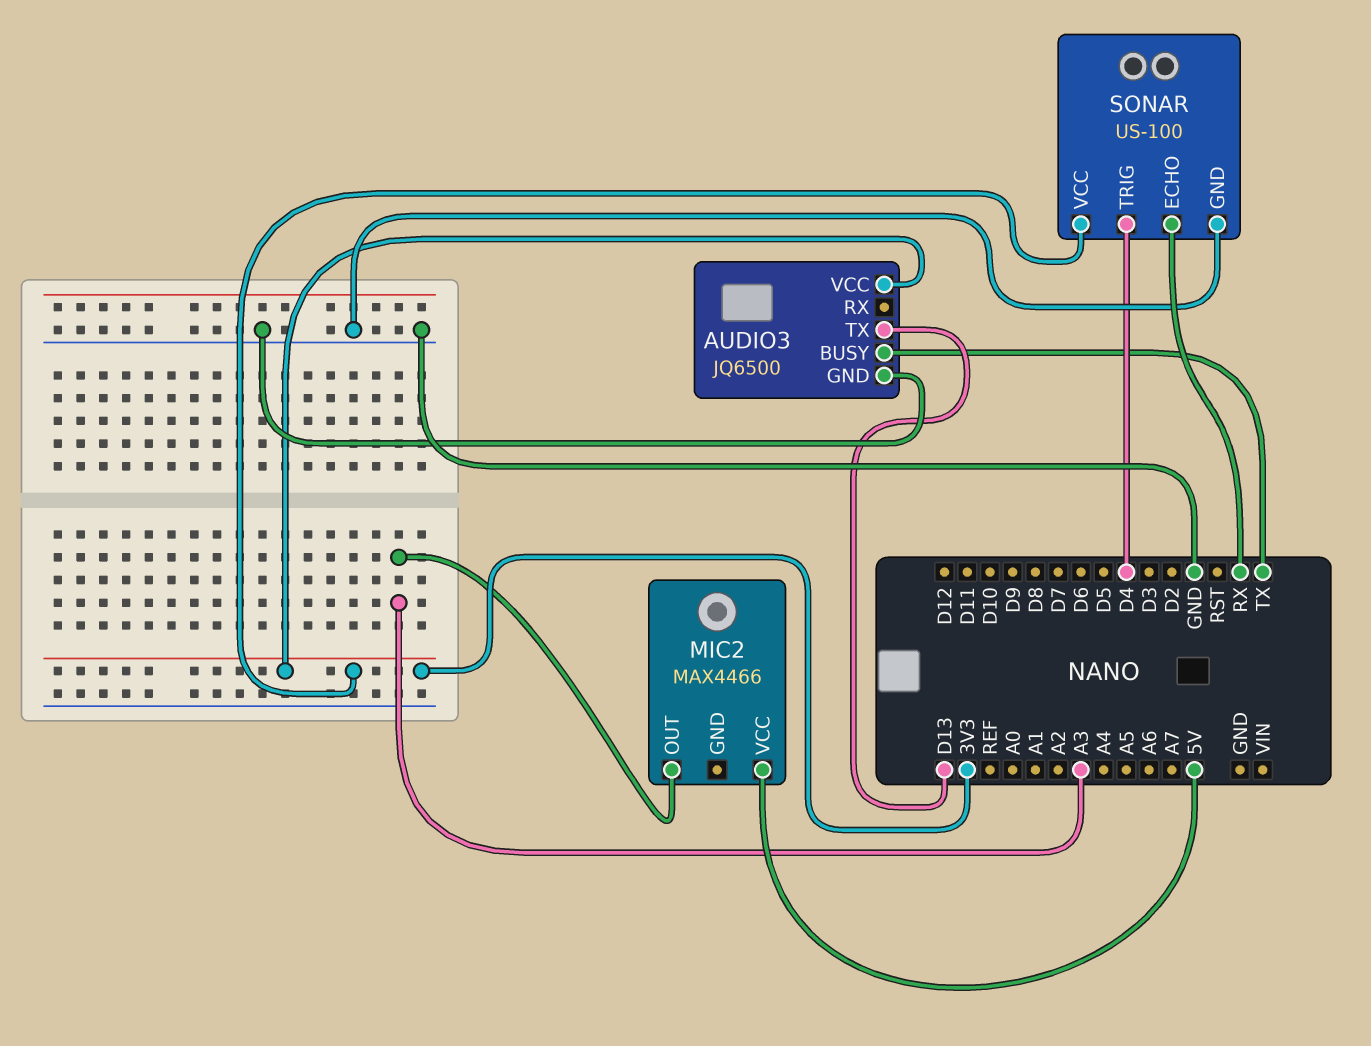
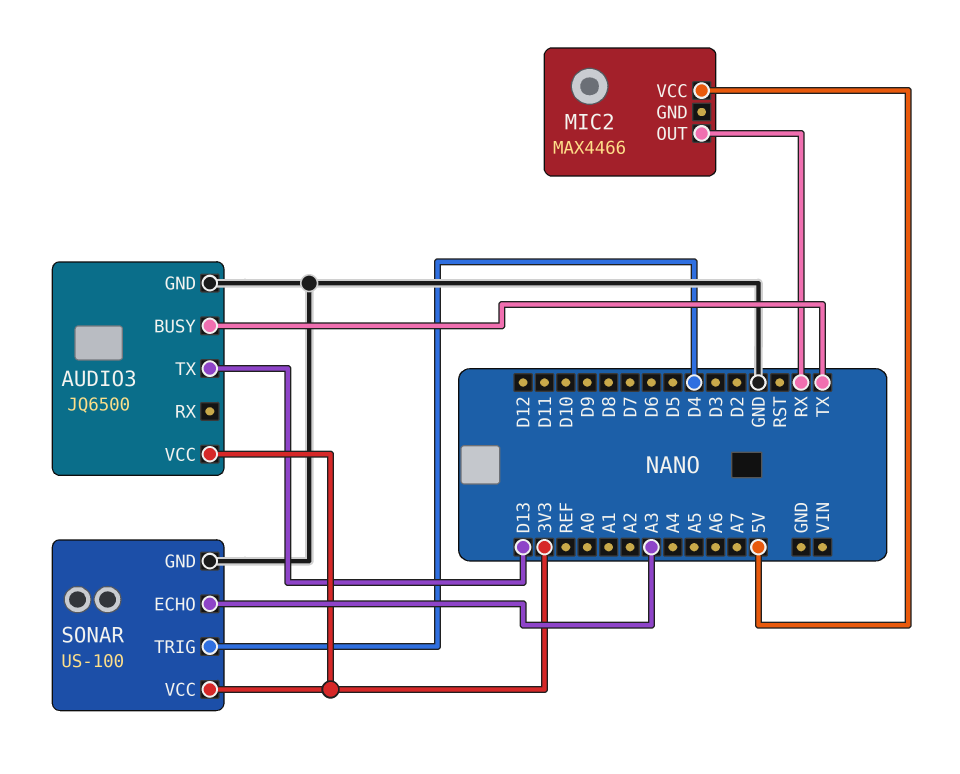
MIC2 pin OUT: A3 -> RX
SONAR pin ECHO: RX -> A3

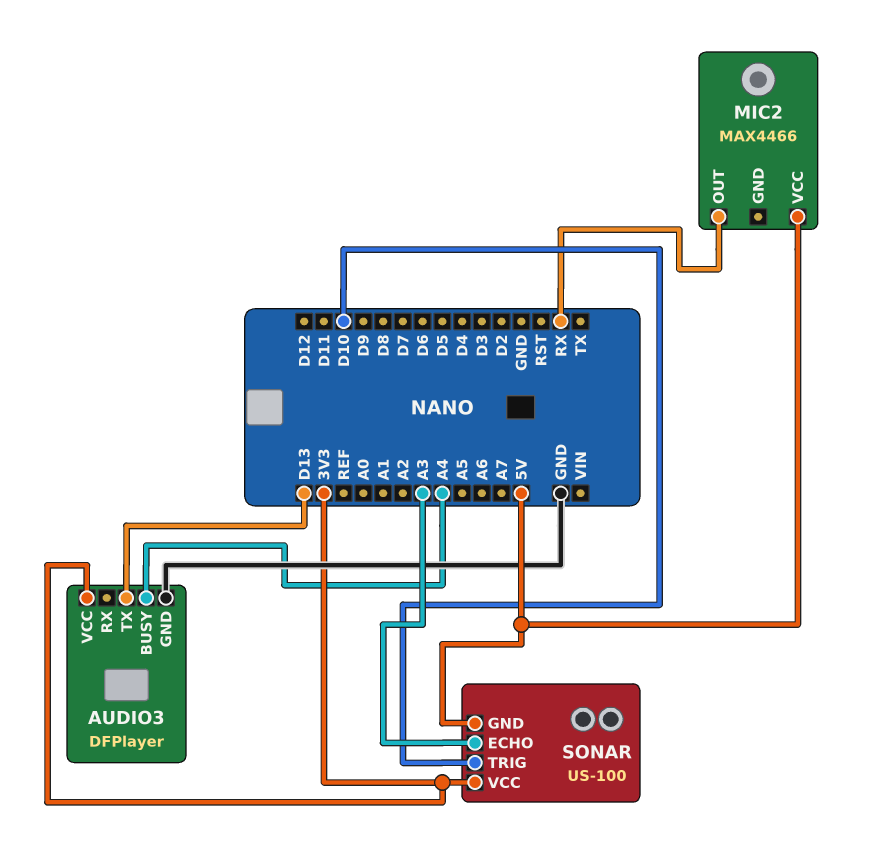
AUDIO3: JQ6500 -> DFPlayer
AUDIO3 pin BUSY: TX -> A4
SONAR pin GND: GND -> 5V
SONAR pin TRIG: D4 -> D10

